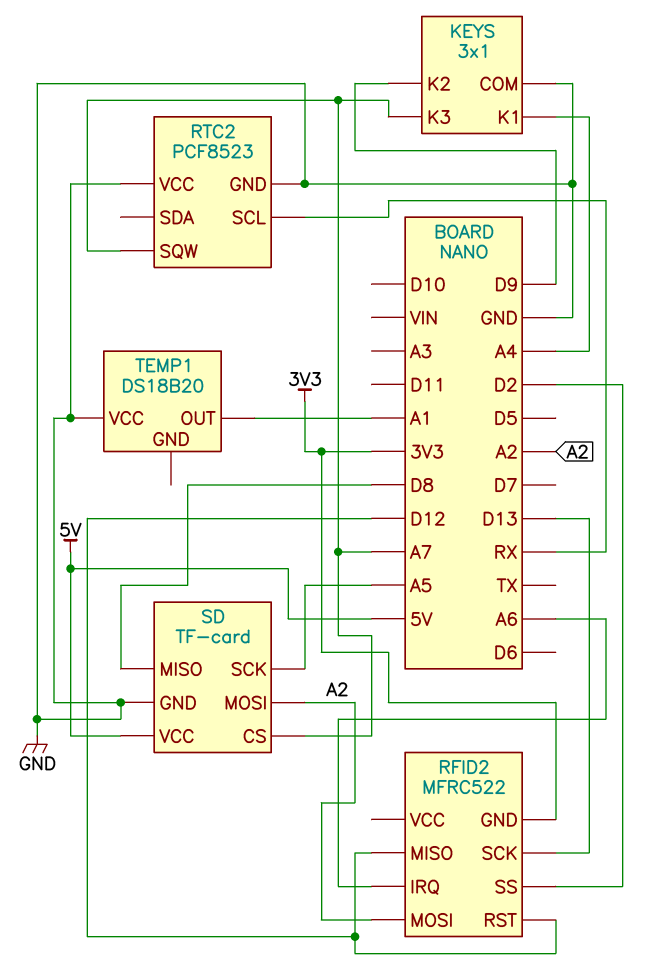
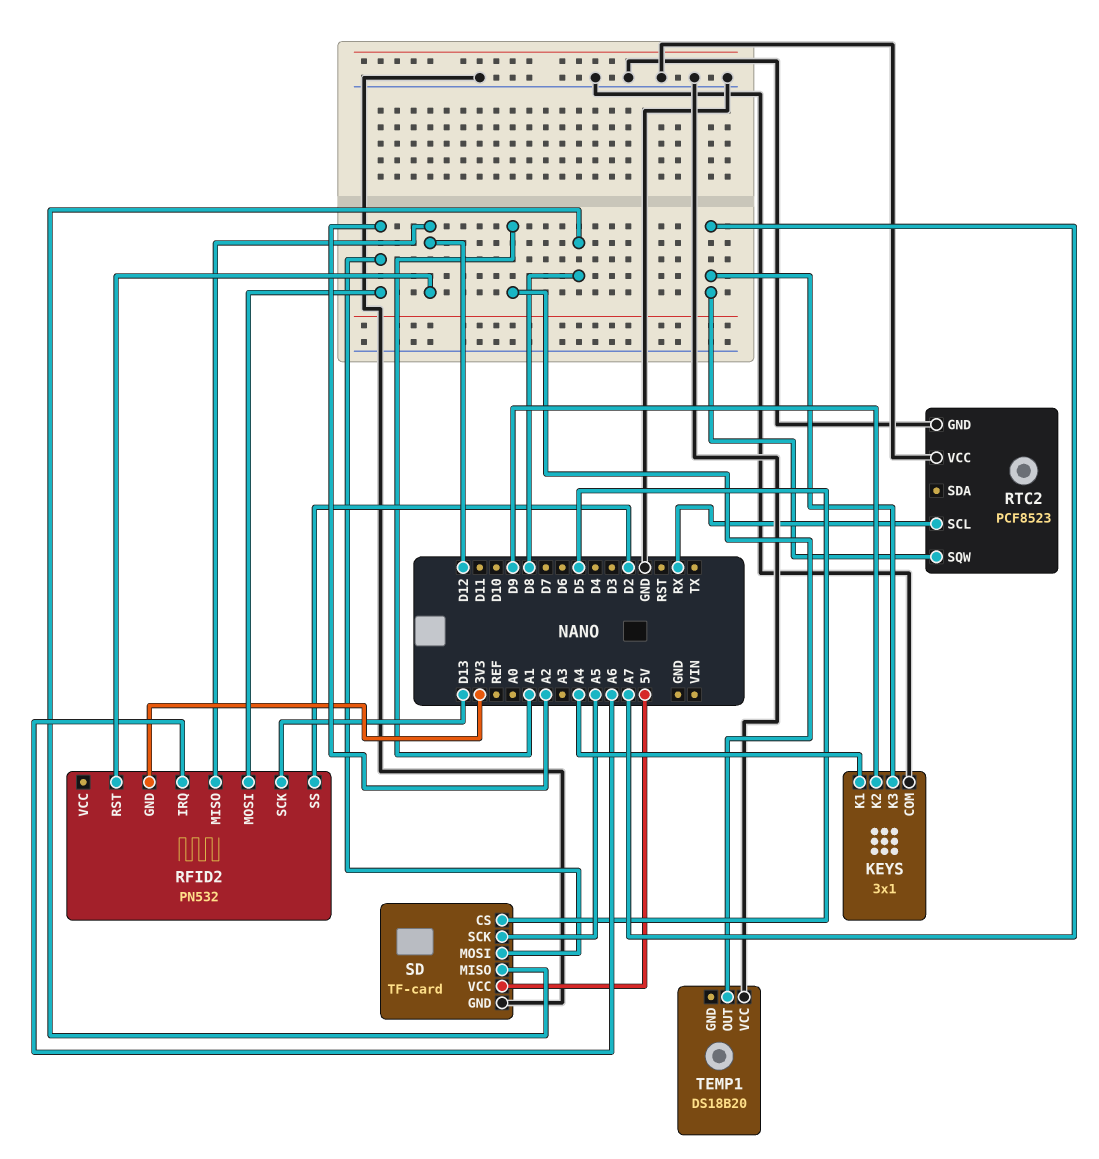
RFID2: MFRC522 -> PN532
SD pin CS: A7 -> D5

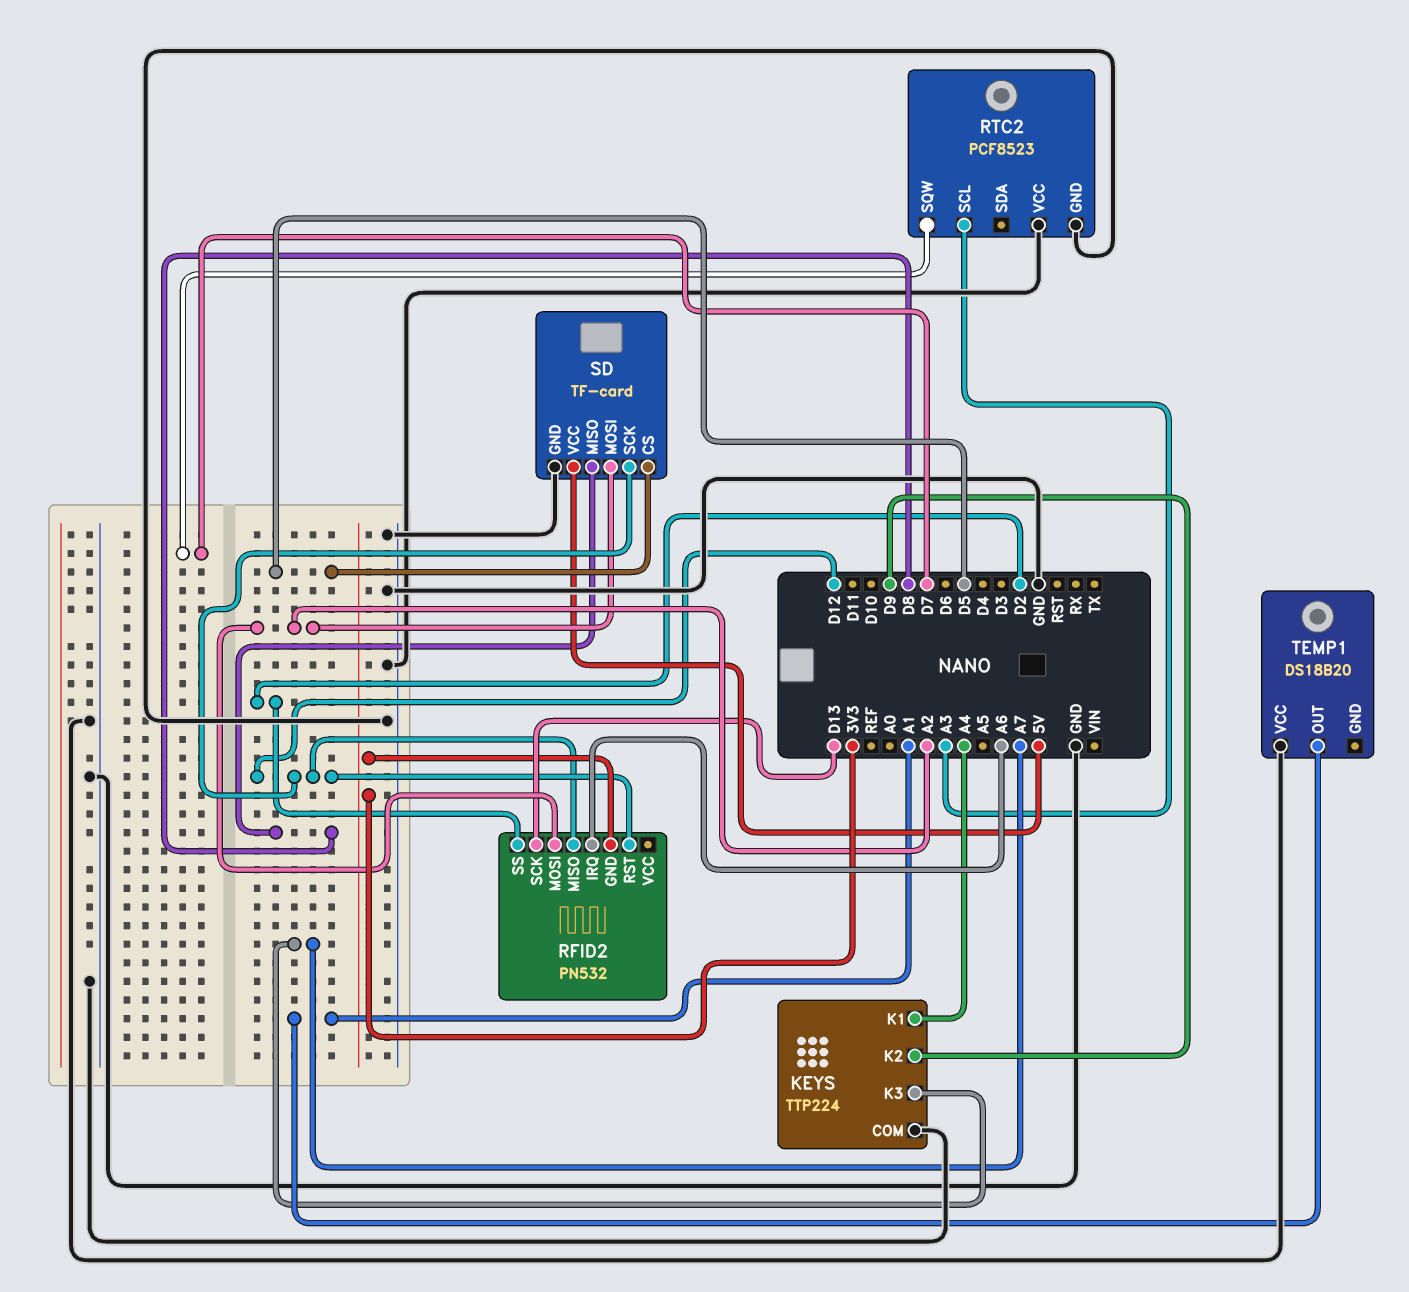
KEYS: 3x1 -> TTP224
RTC2 pin SCL: RX -> A3
RTC2 pin SQW: A7 -> D7
SD pin SCK: A5 -> D12

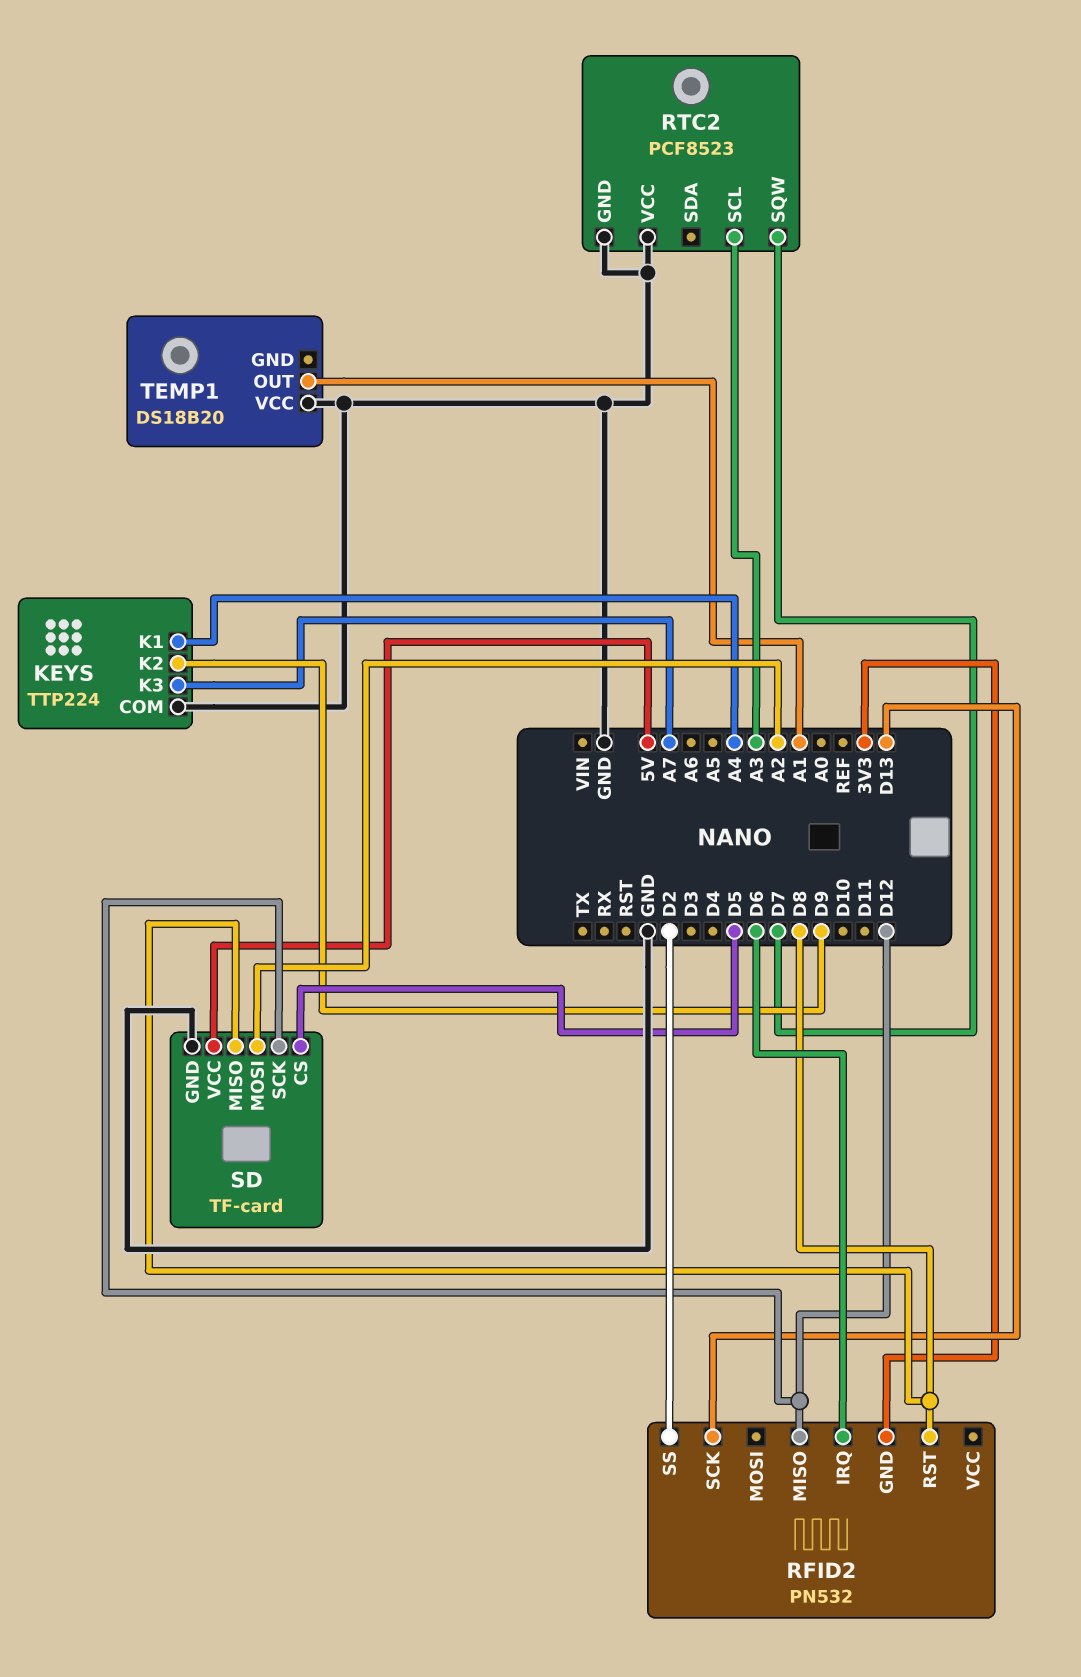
RFID2 pin IRQ: A6 -> D6
RFID2 pin MOSI: A2 -> none
RFID2 pin RST: D12 -> D8

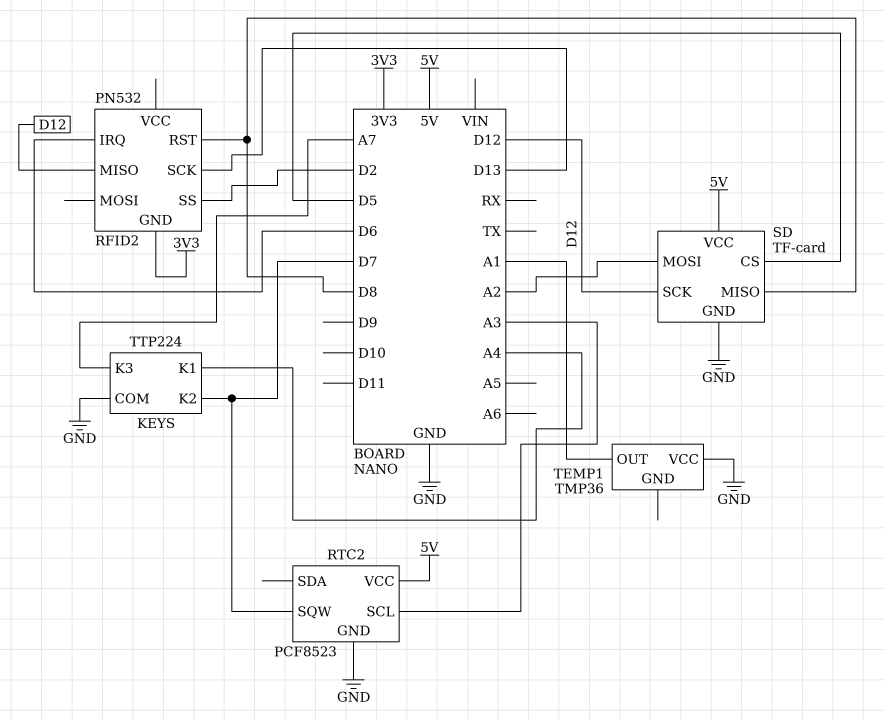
KEYS pin K2: D9 -> D7
RTC2 pin VCC: GND -> 5V
TEMP1: DS18B20 -> TMP36

